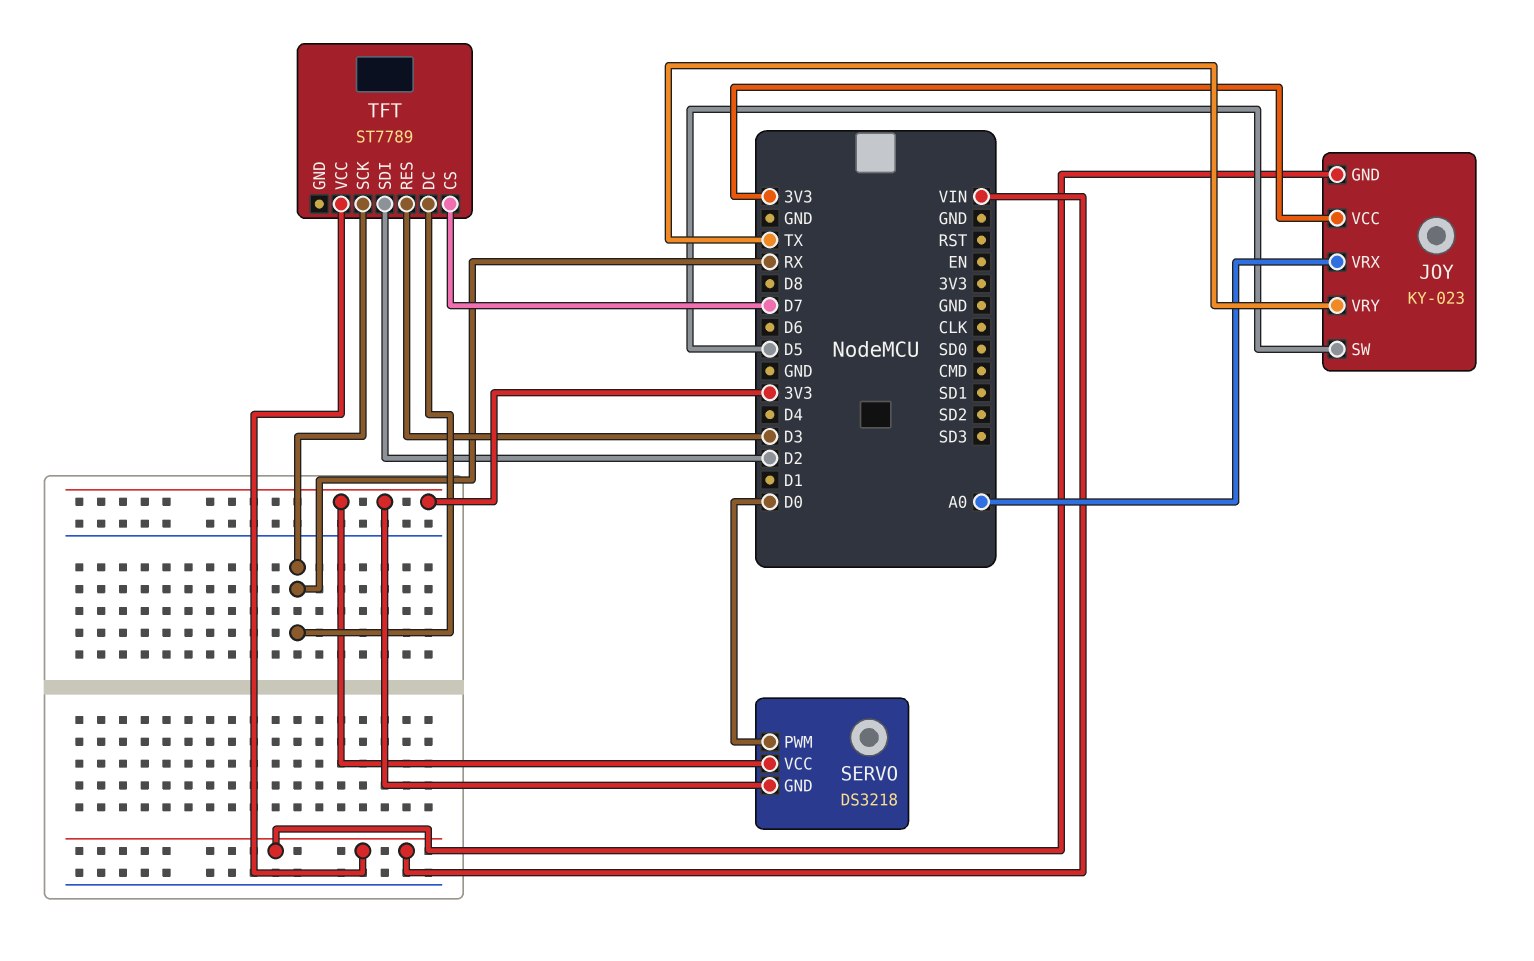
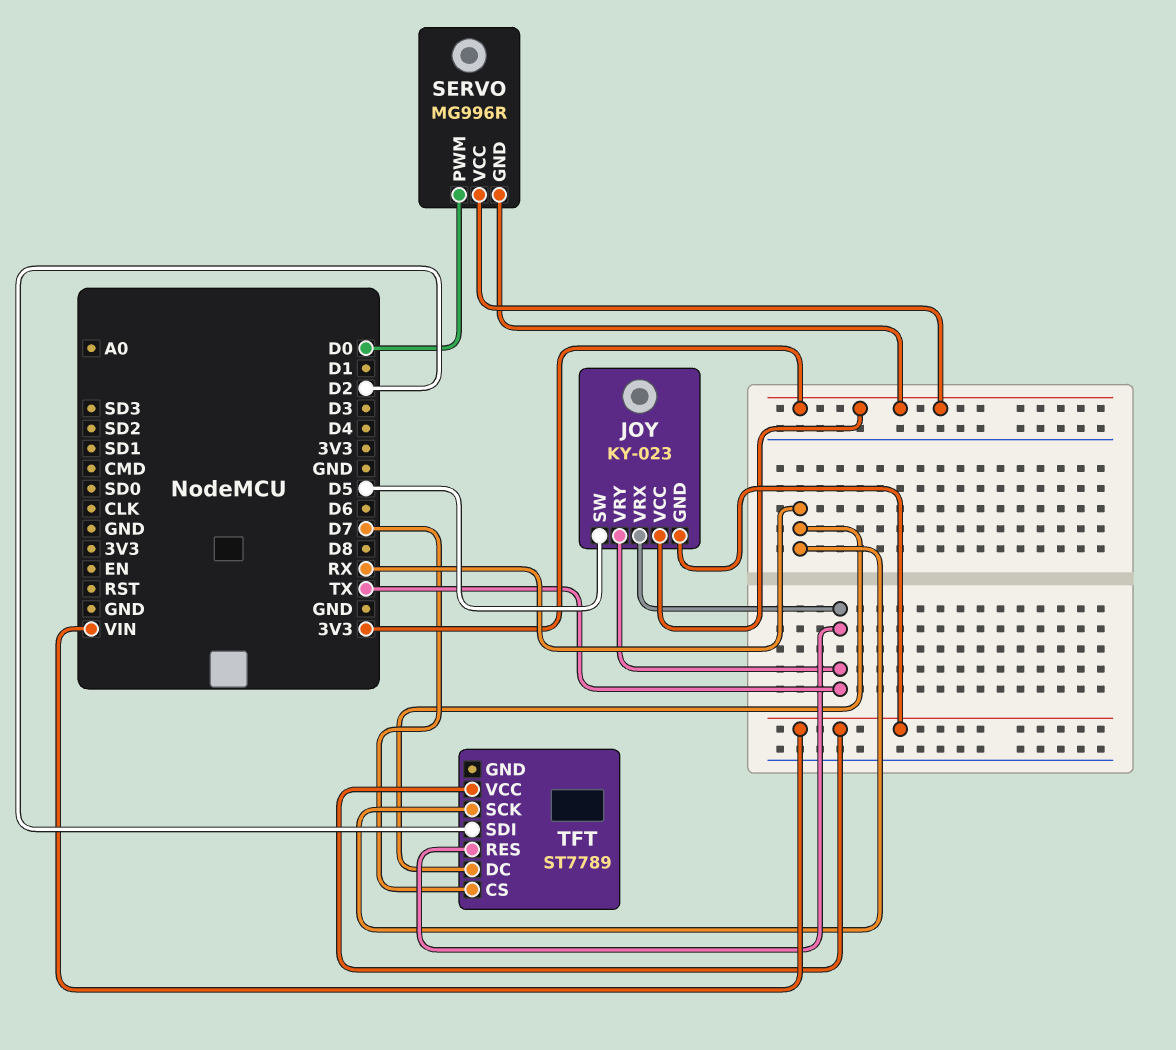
JOY pin VRX: A0 -> TX
SERVO: DS3218 -> MG996R
TFT pin RES: D3 -> TX

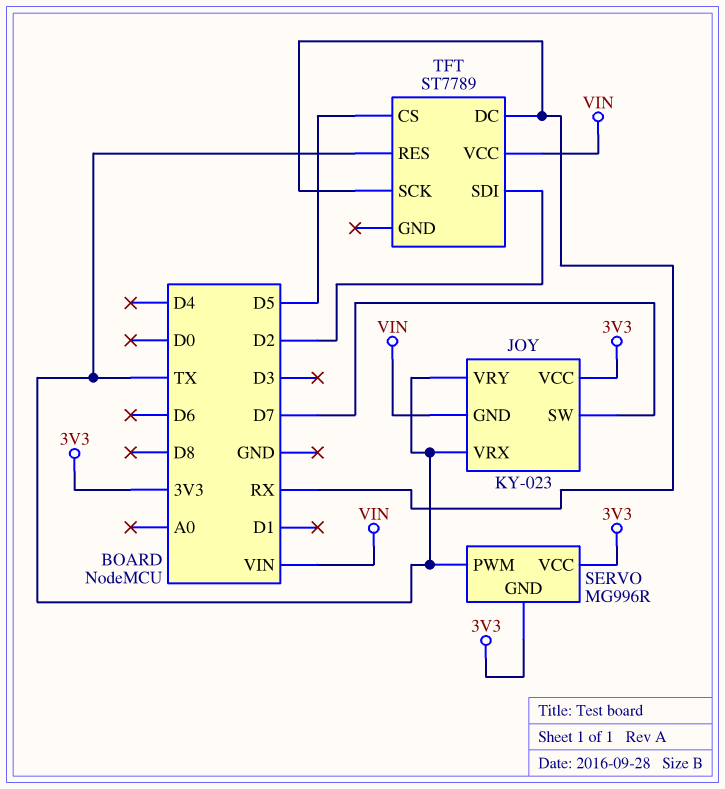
JOY pin SW: D5 -> D7
SERVO pin PWM: D0 -> TX
TFT pin CS: D7 -> D5

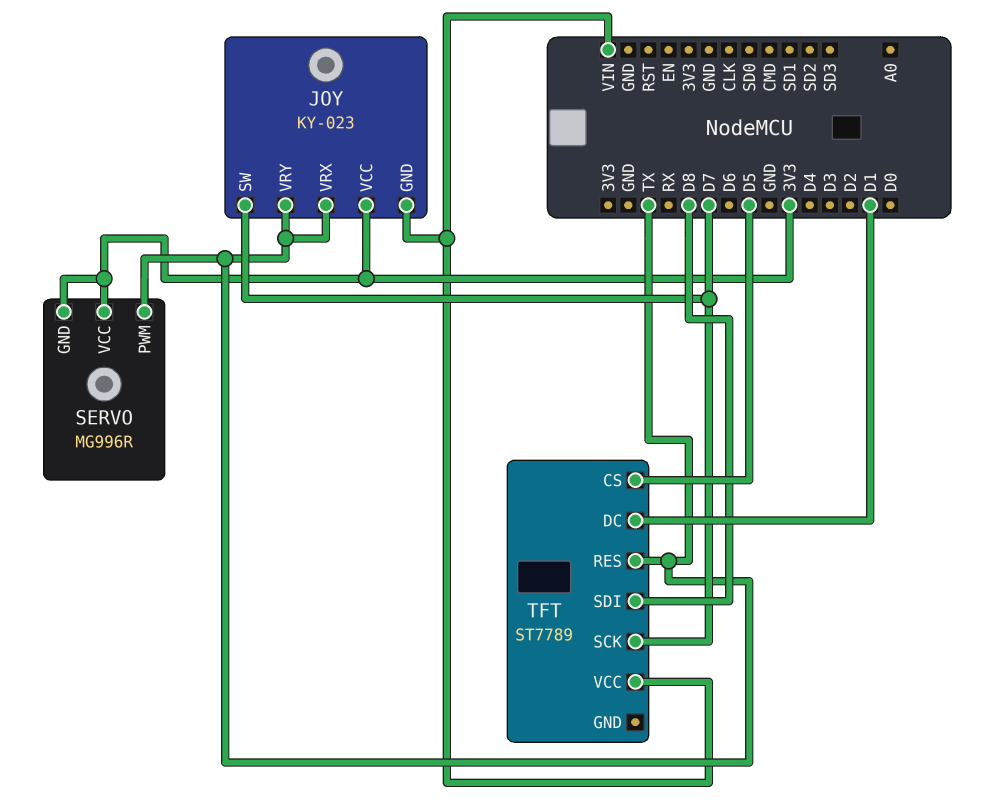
TFT pin DC: RX -> D1
TFT pin SCK: RX -> D7
TFT pin SDI: D2 -> D8

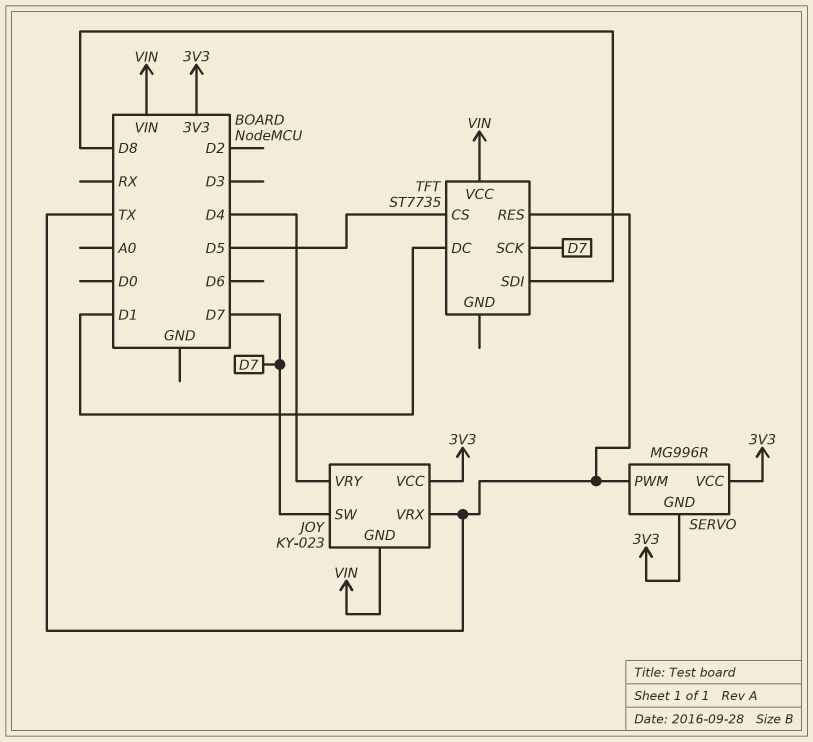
JOY pin VRY: TX -> D4
TFT: ST7789 -> ST7735

